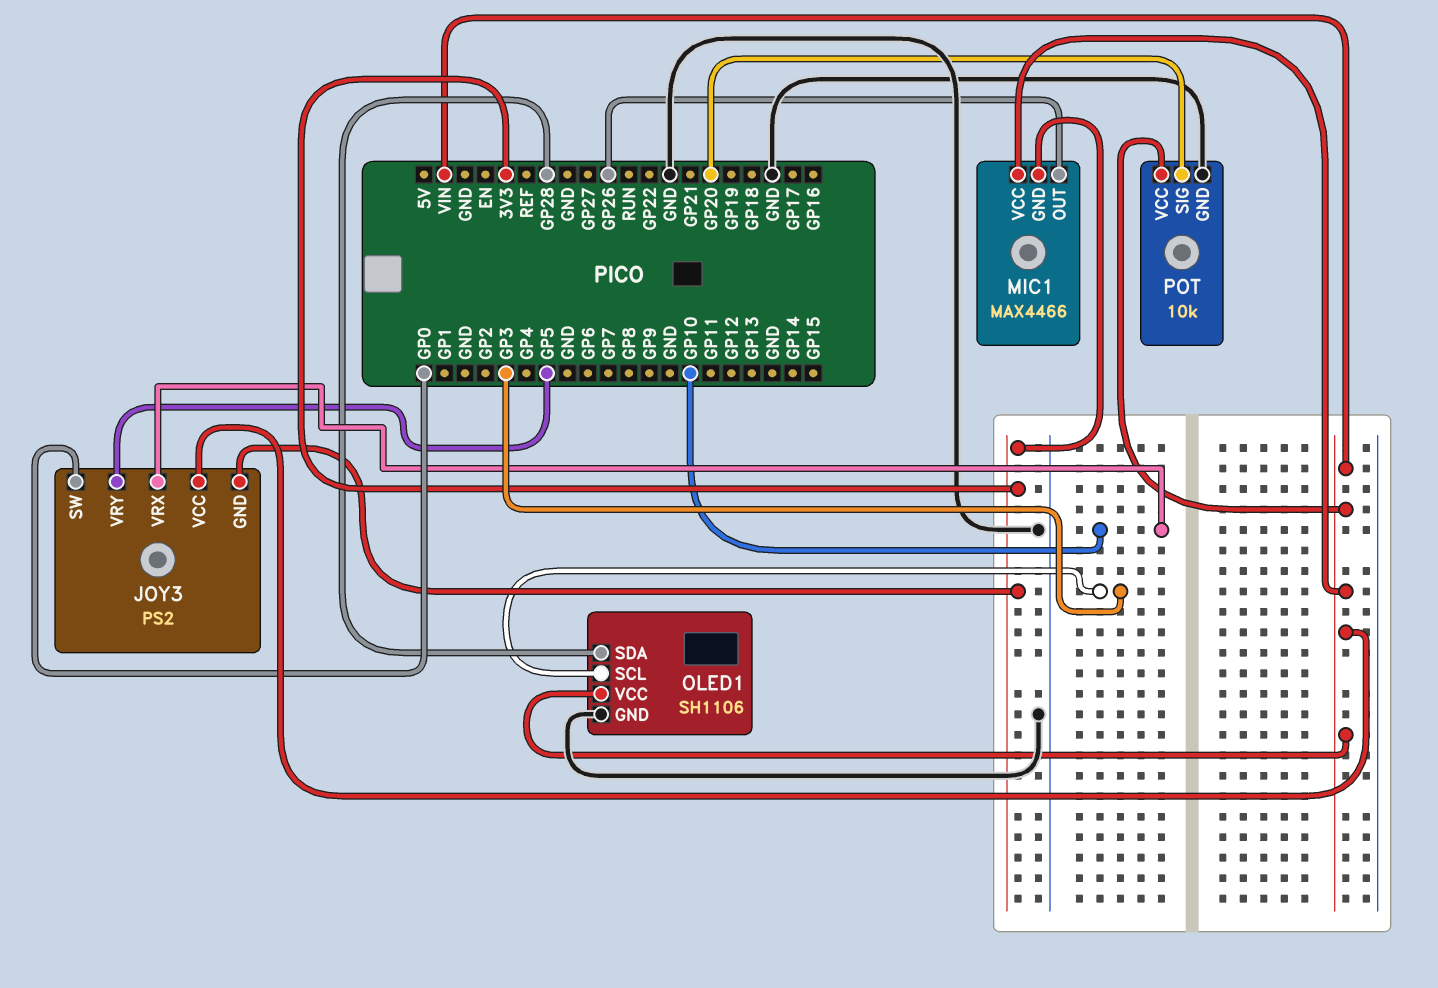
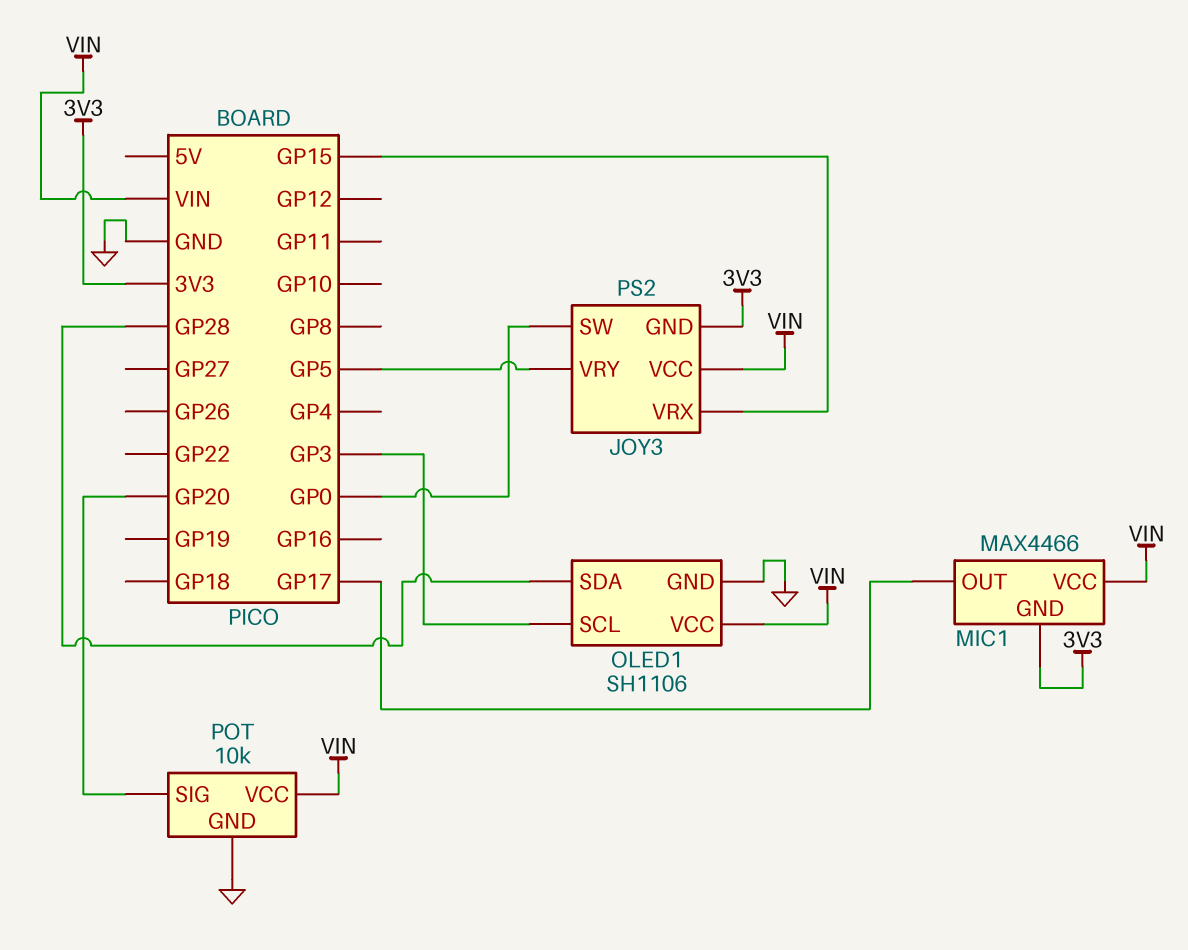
JOY3 pin VRX: GP10 -> GP15
MIC1 pin OUT: GP26 -> GP17

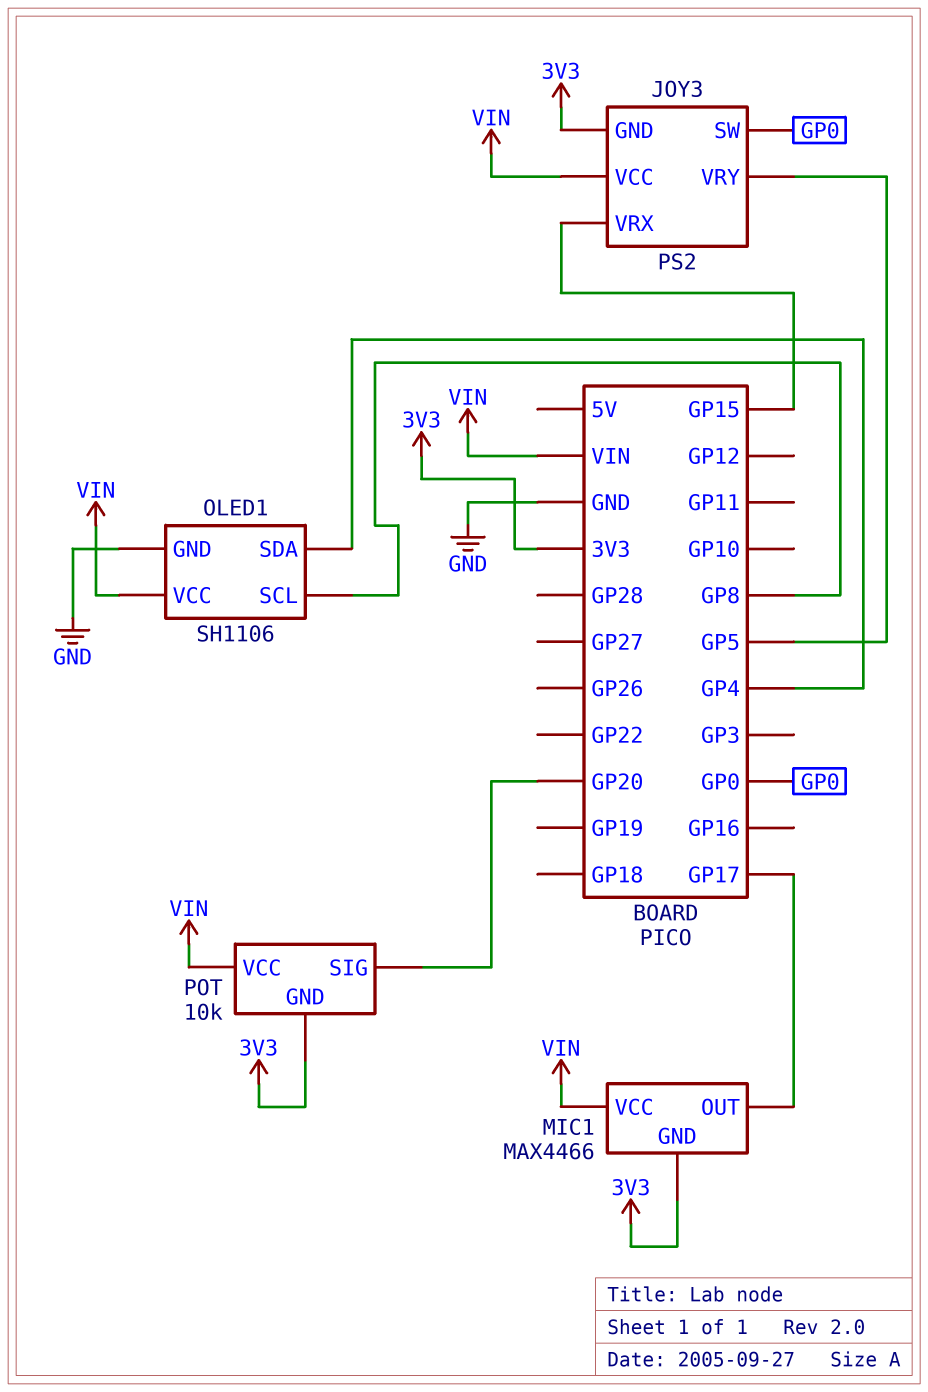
OLED1 pin SCL: GP3 -> GP8
OLED1 pin SDA: GP28 -> GP4
POT pin GND: GND -> 3V3

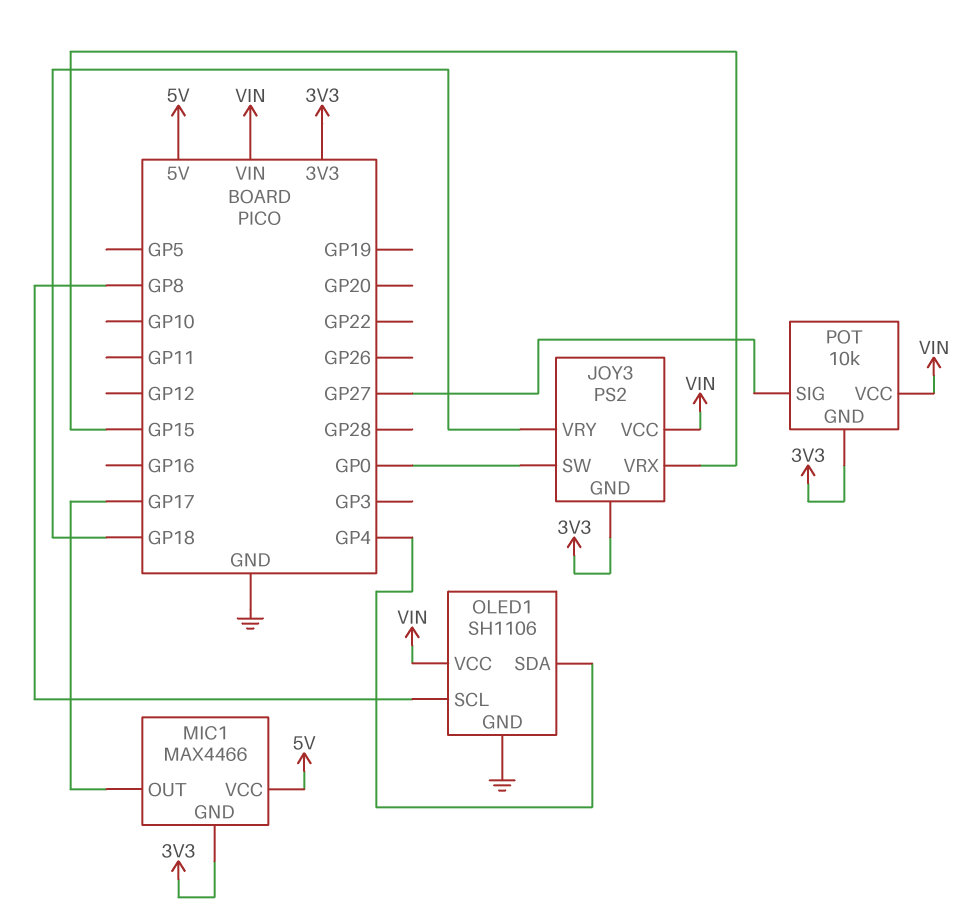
JOY3 pin VRY: GP5 -> GP18
MIC1 pin VCC: VIN -> 5V
POT pin SIG: GP20 -> GP27

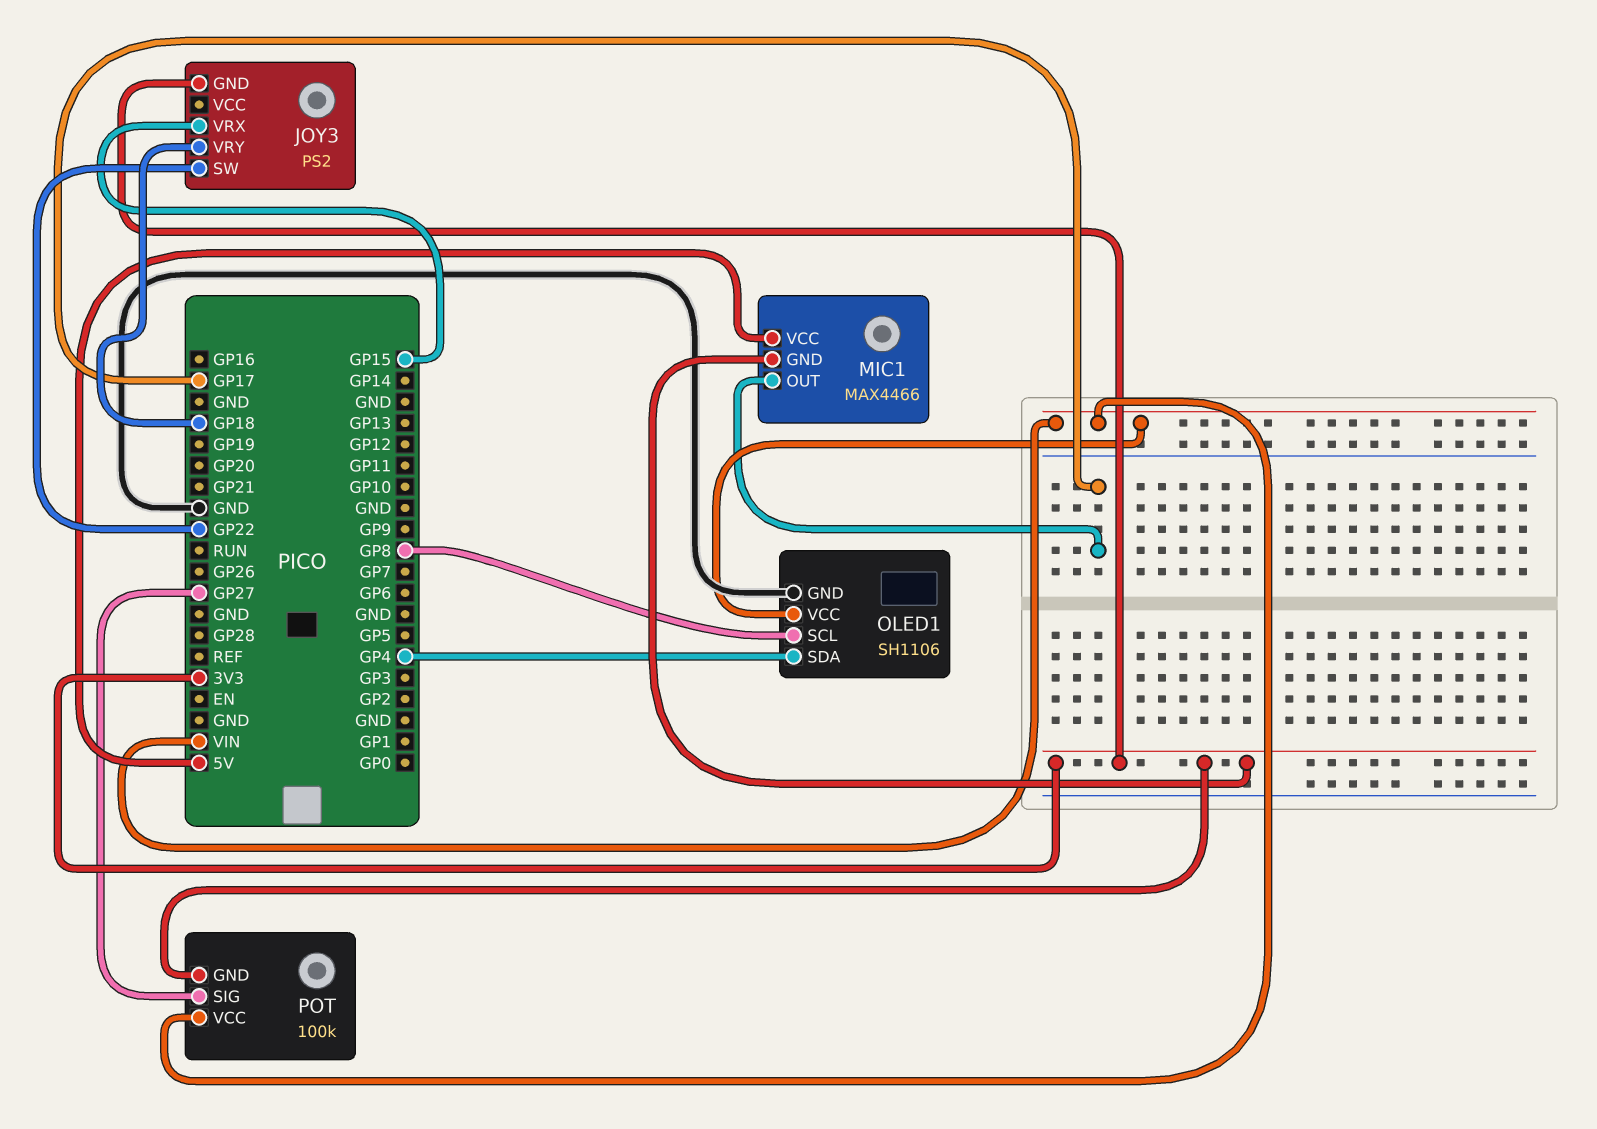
JOY3 pin SW: GP0 -> GP22
JOY3 pin VCC: VIN -> none
POT: 10k -> 100k

